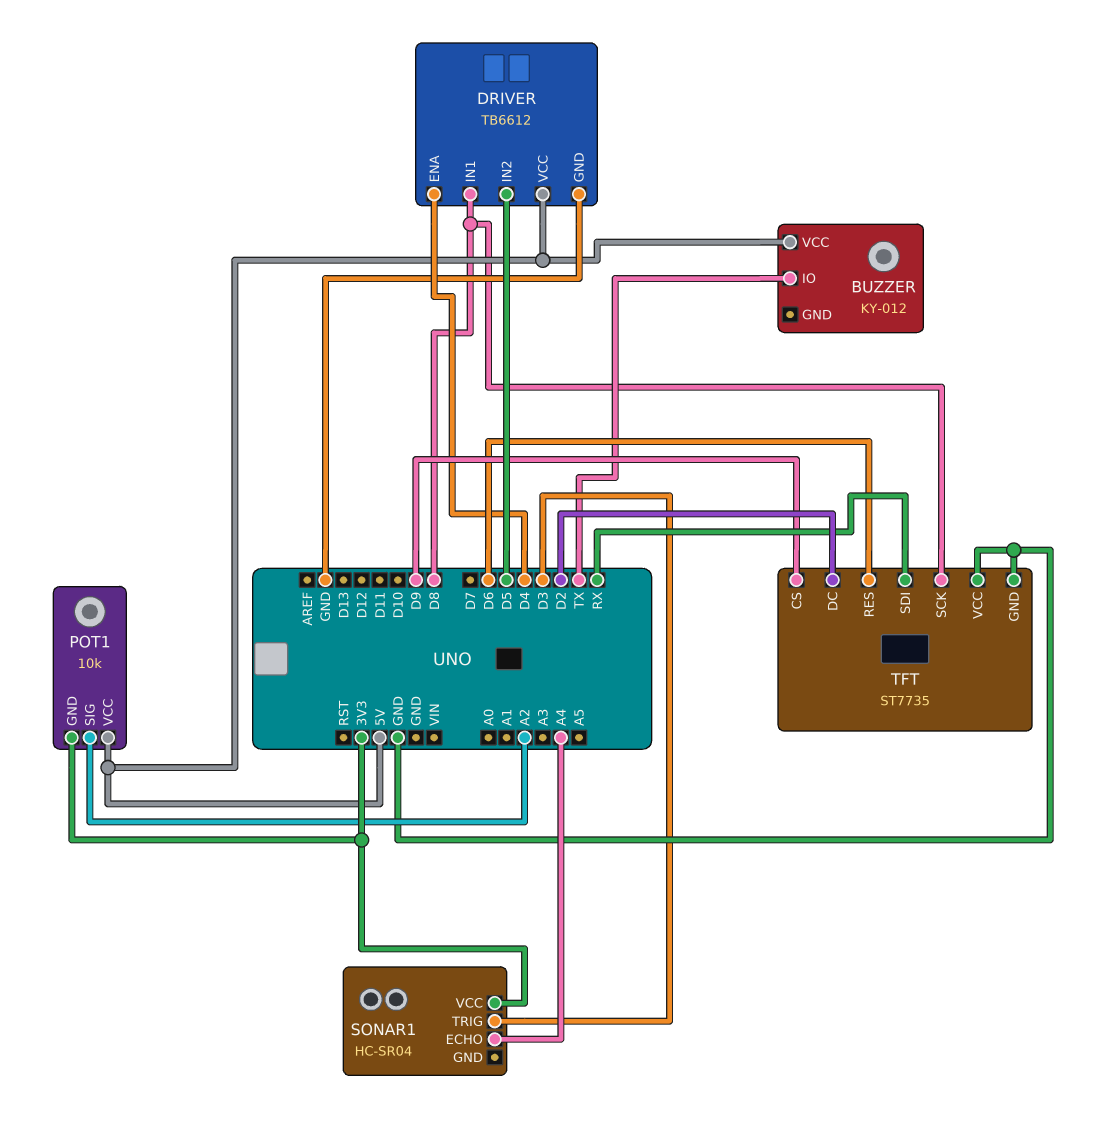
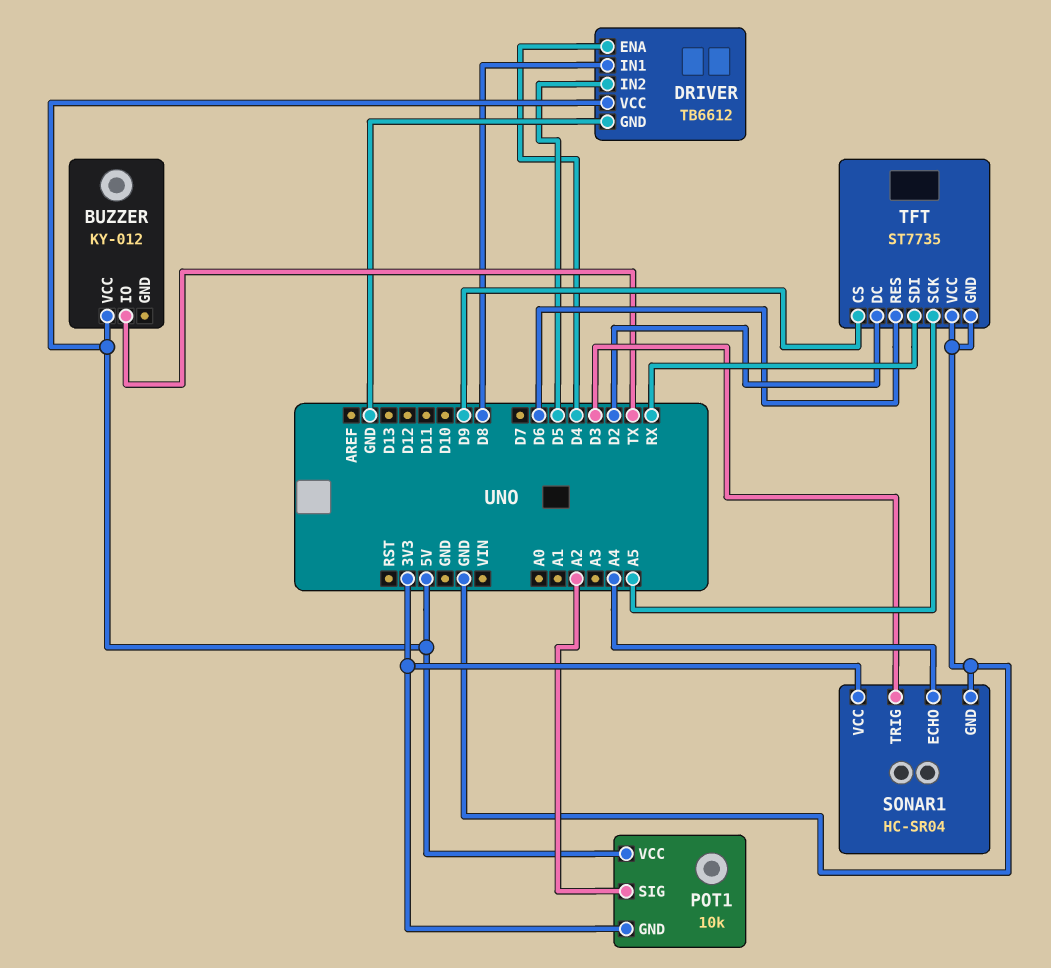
SONAR1 pin GND: none -> GND
TFT pin SCK: D8 -> A5

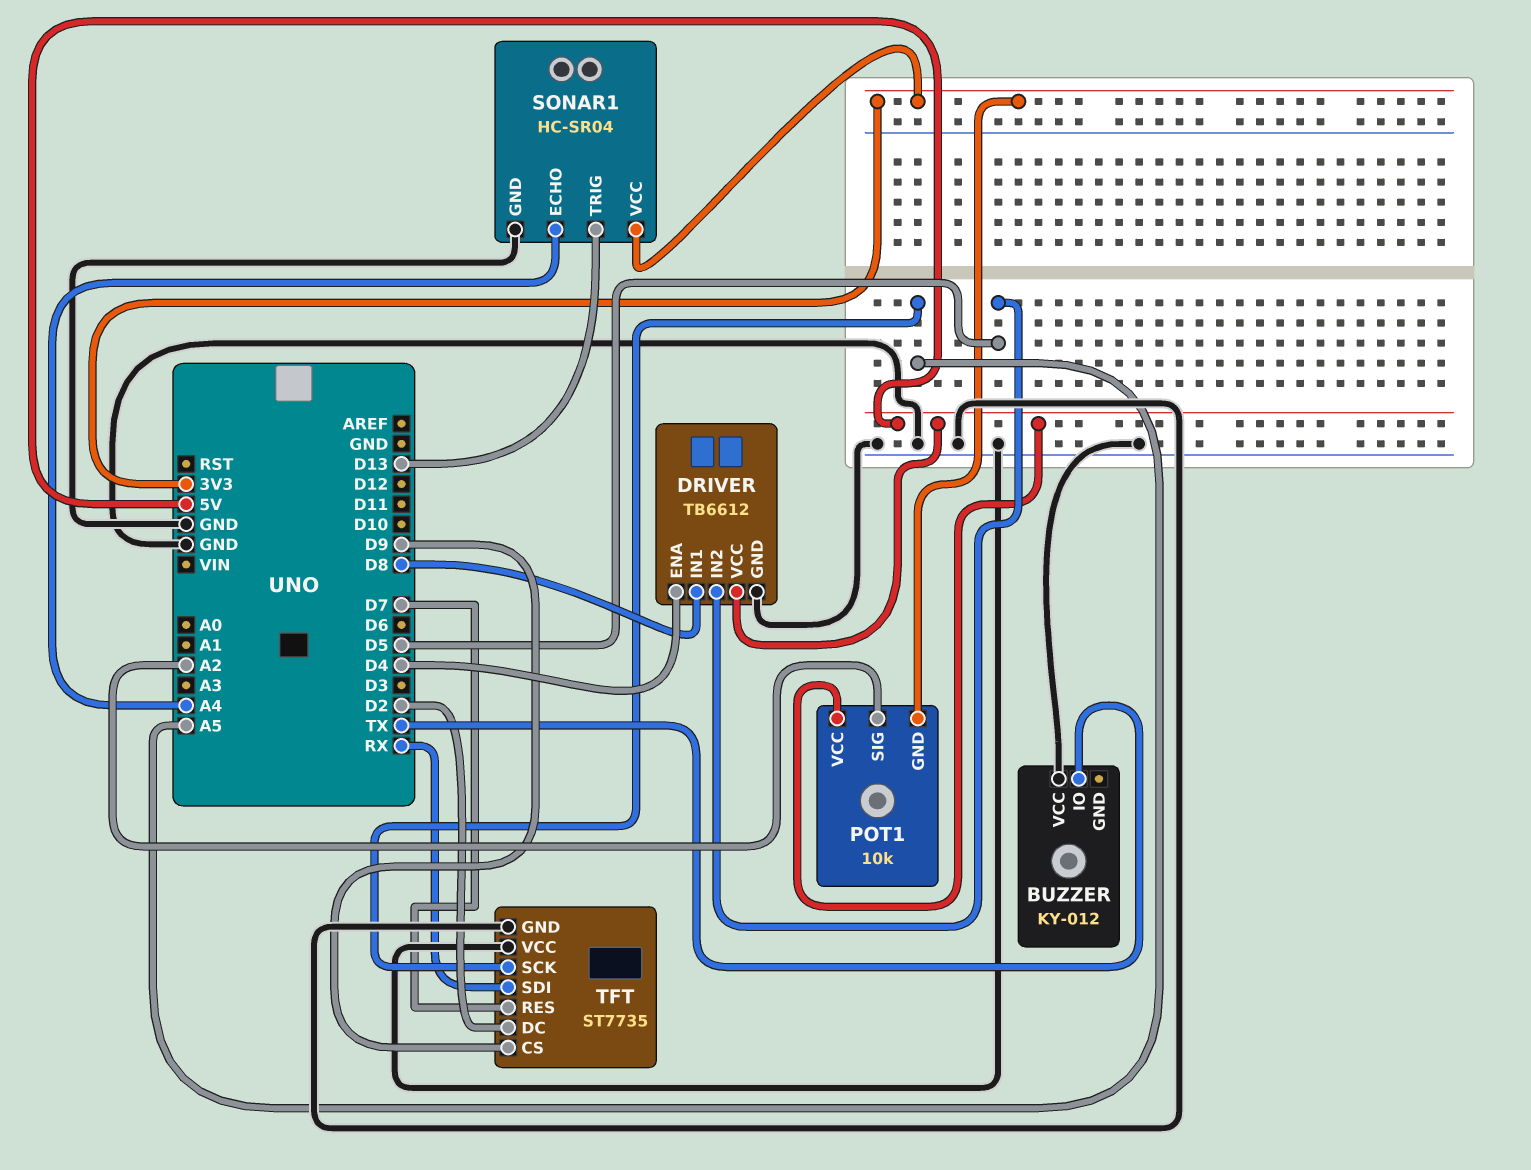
BUZZER pin VCC: 5V -> GND
SONAR1 pin TRIG: D3 -> D13
TFT pin RES: D6 -> D7

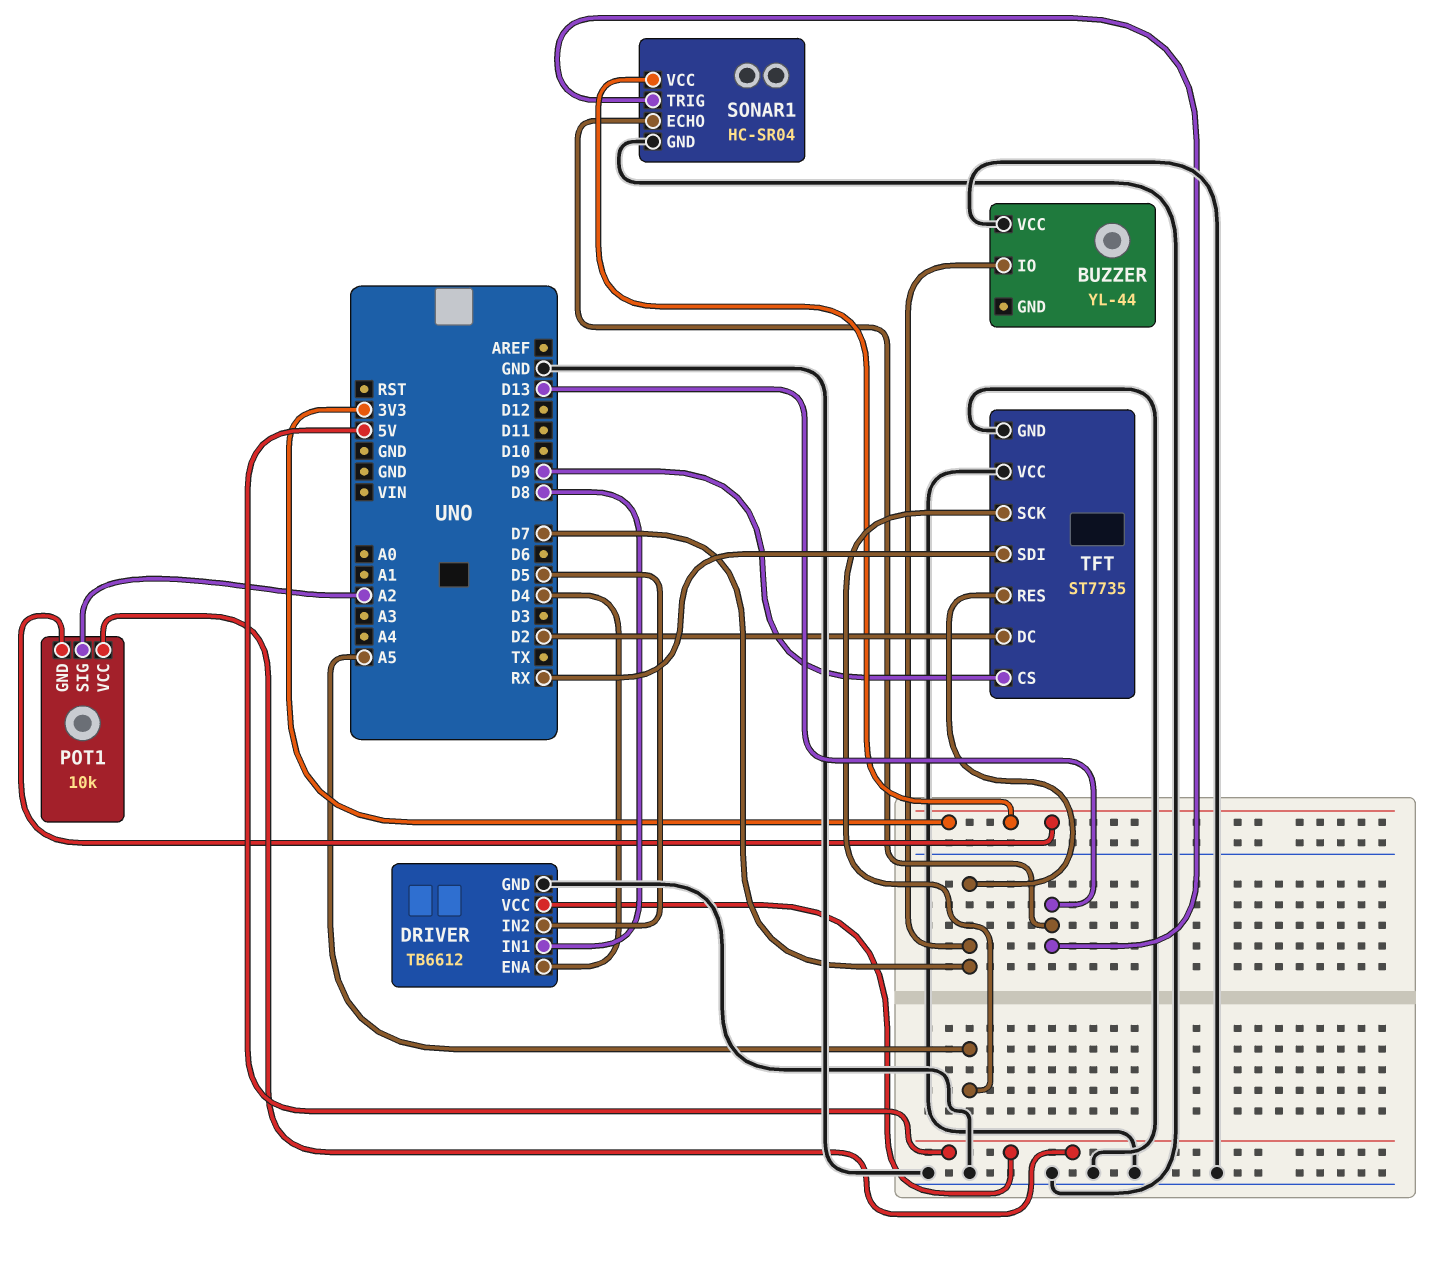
BUZZER: KY-012 -> YL-44
BUZZER pin IO: TX -> D7
SONAR1 pin ECHO: A4 -> D13

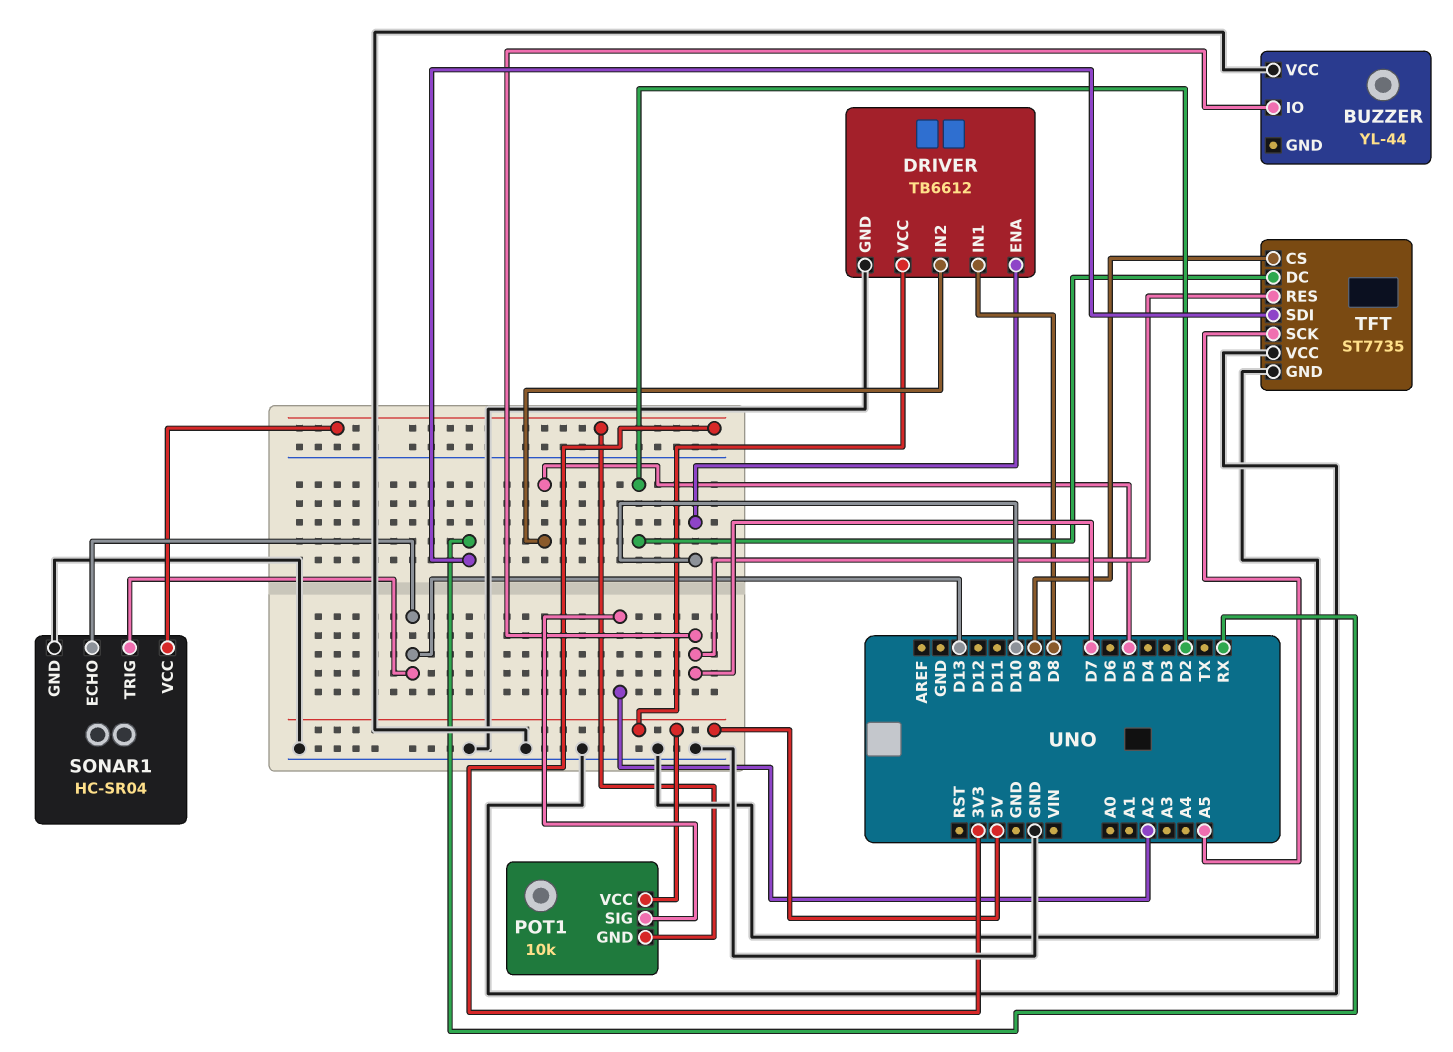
DRIVER pin ENA: D4 -> D10

